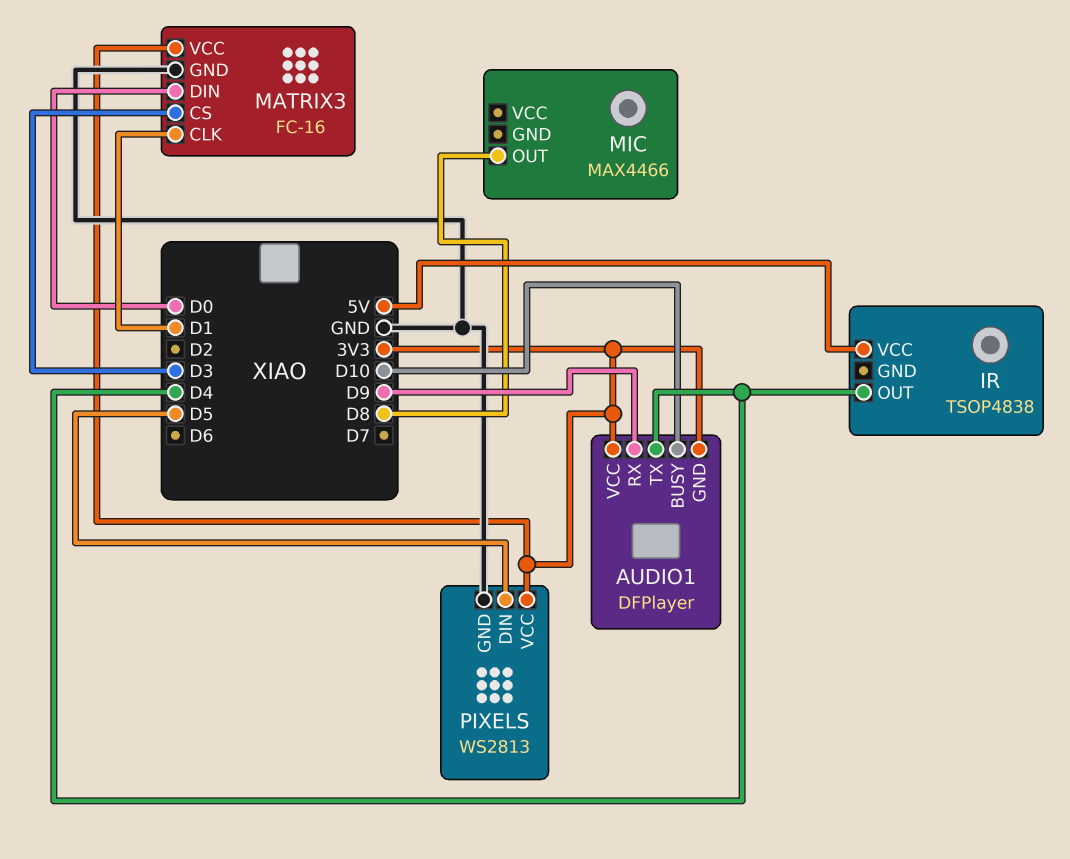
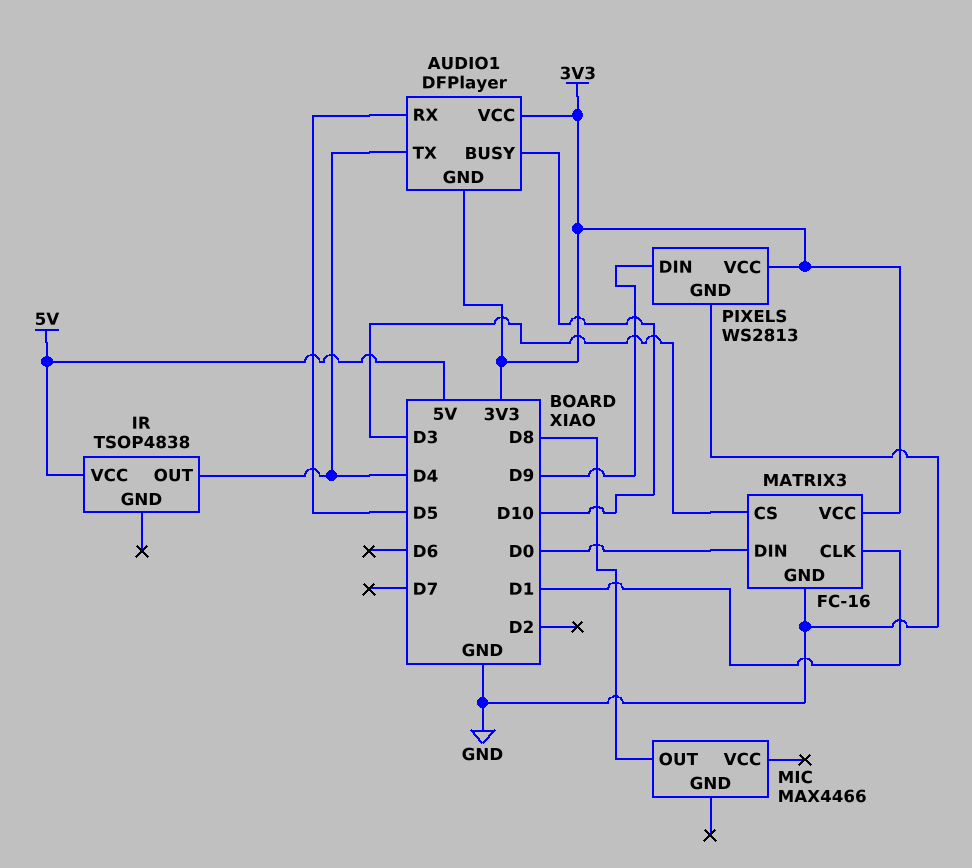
AUDIO1 pin RX: D9 -> D5
PIXELS pin DIN: D5 -> D9

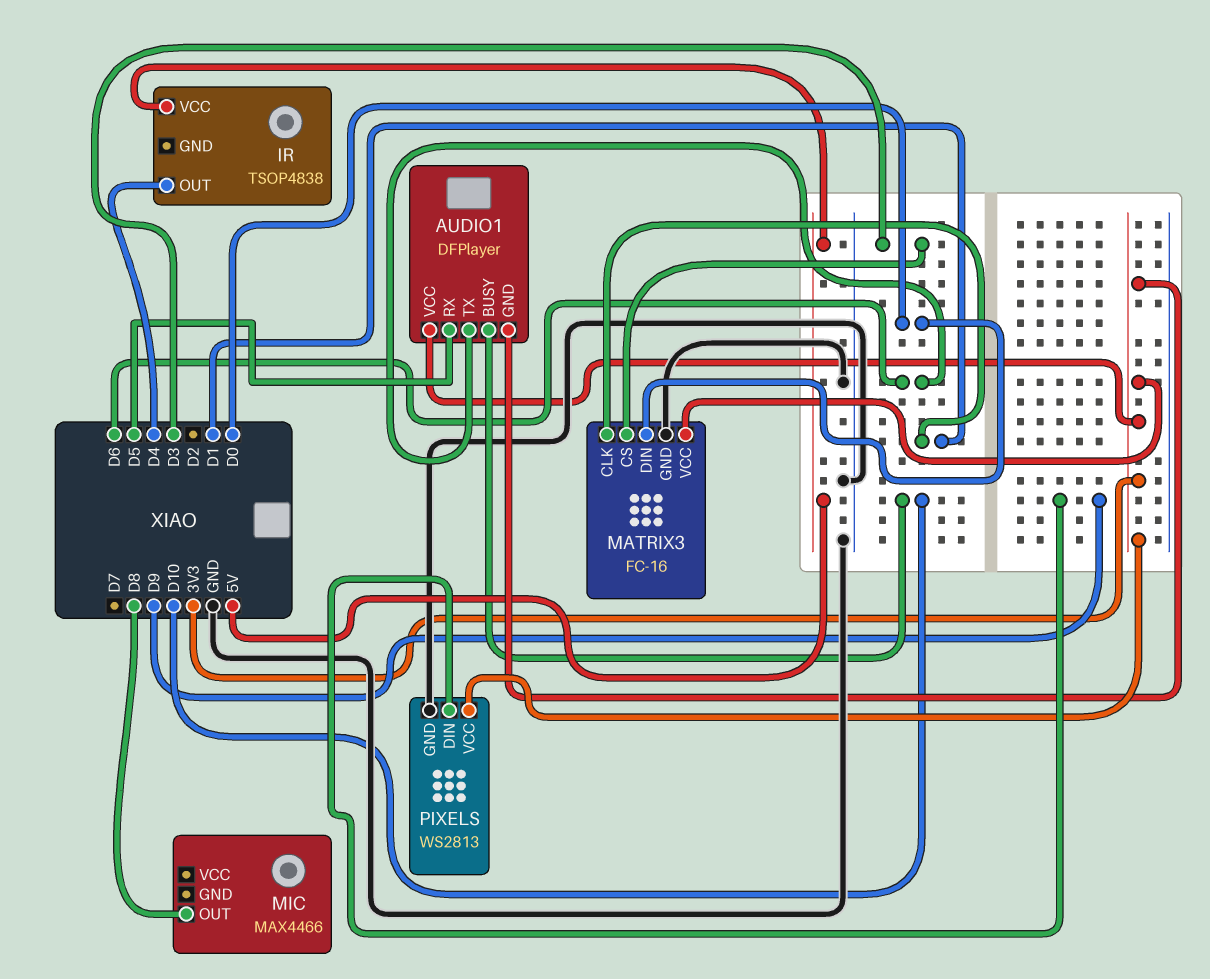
AUDIO1 pin TX: D4 -> D6

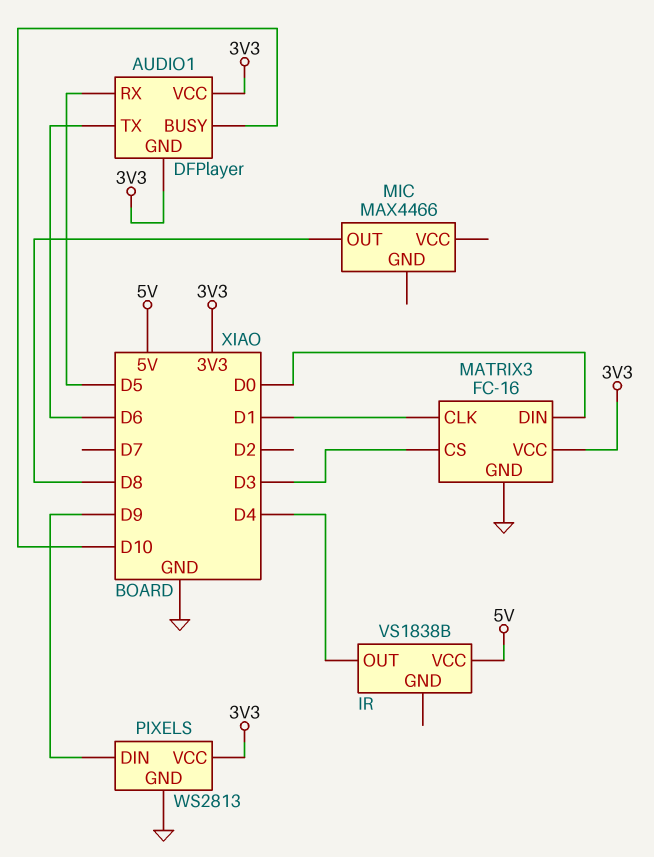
IR: TSOP4838 -> VS1838B

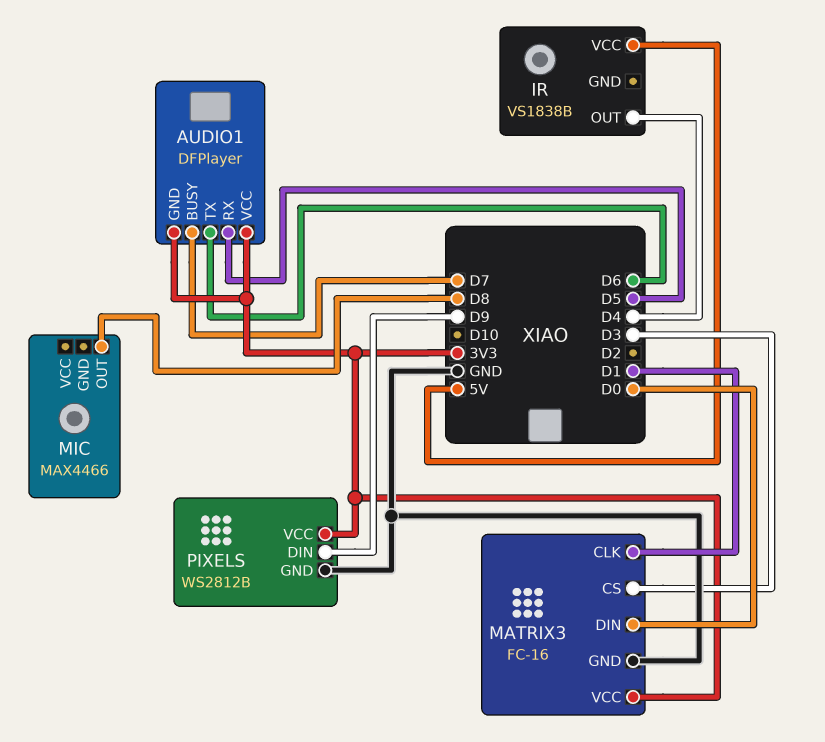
AUDIO1 pin BUSY: D10 -> D7
PIXELS: WS2813 -> WS2812B

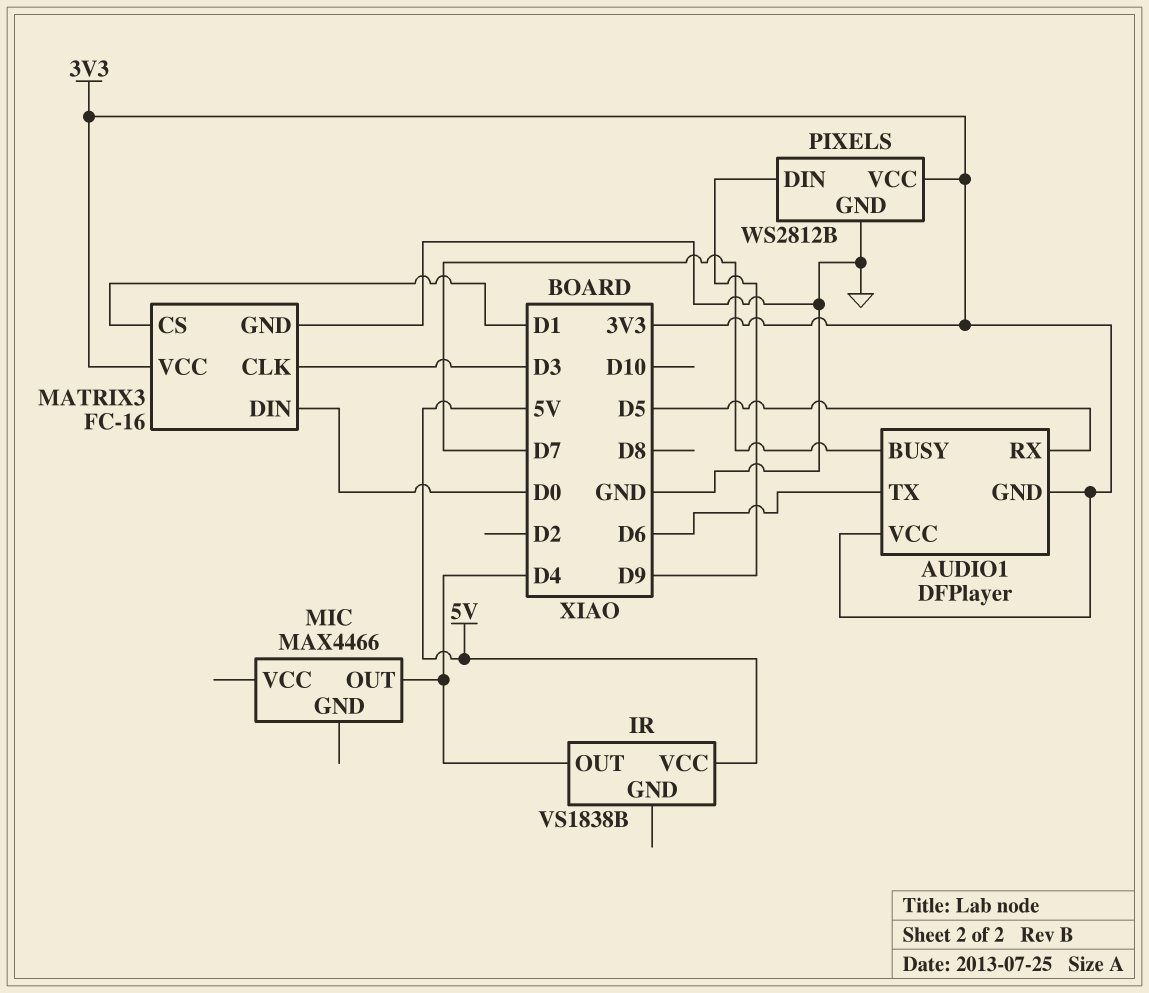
MATRIX3 pin CLK: D1 -> D3
MATRIX3 pin CS: D3 -> D1
MIC pin OUT: D8 -> D4

